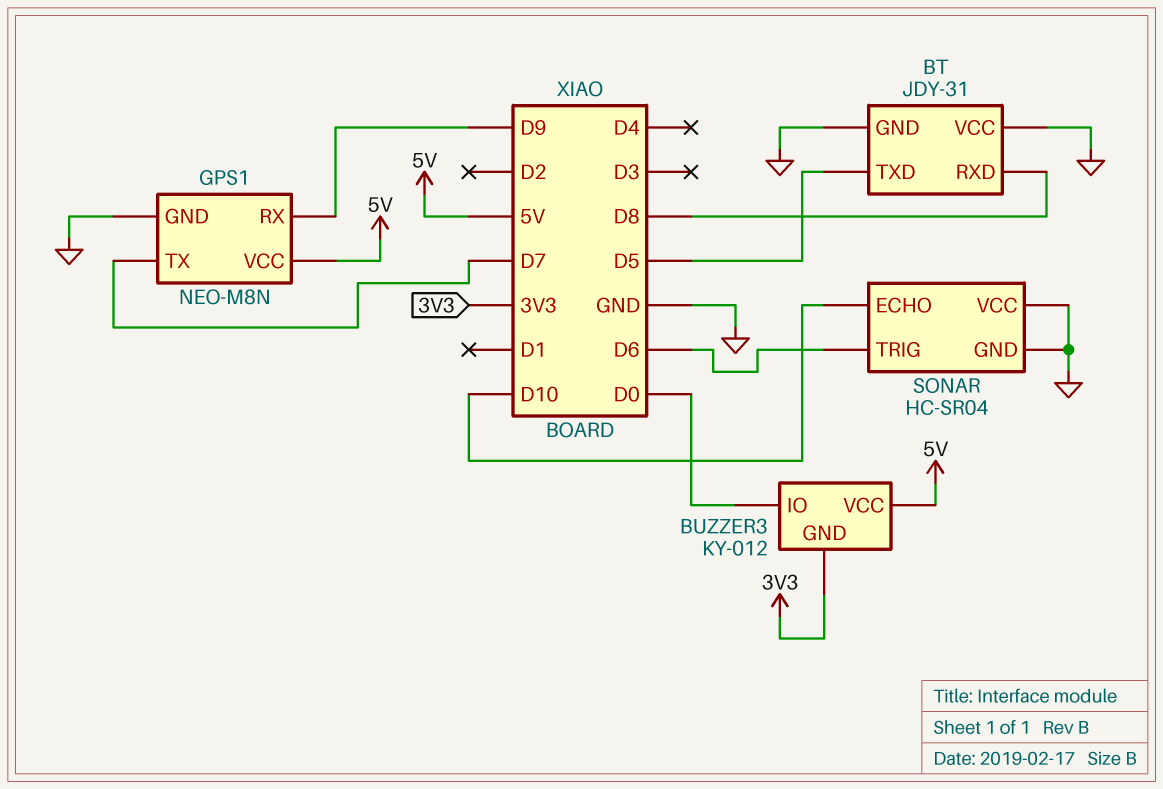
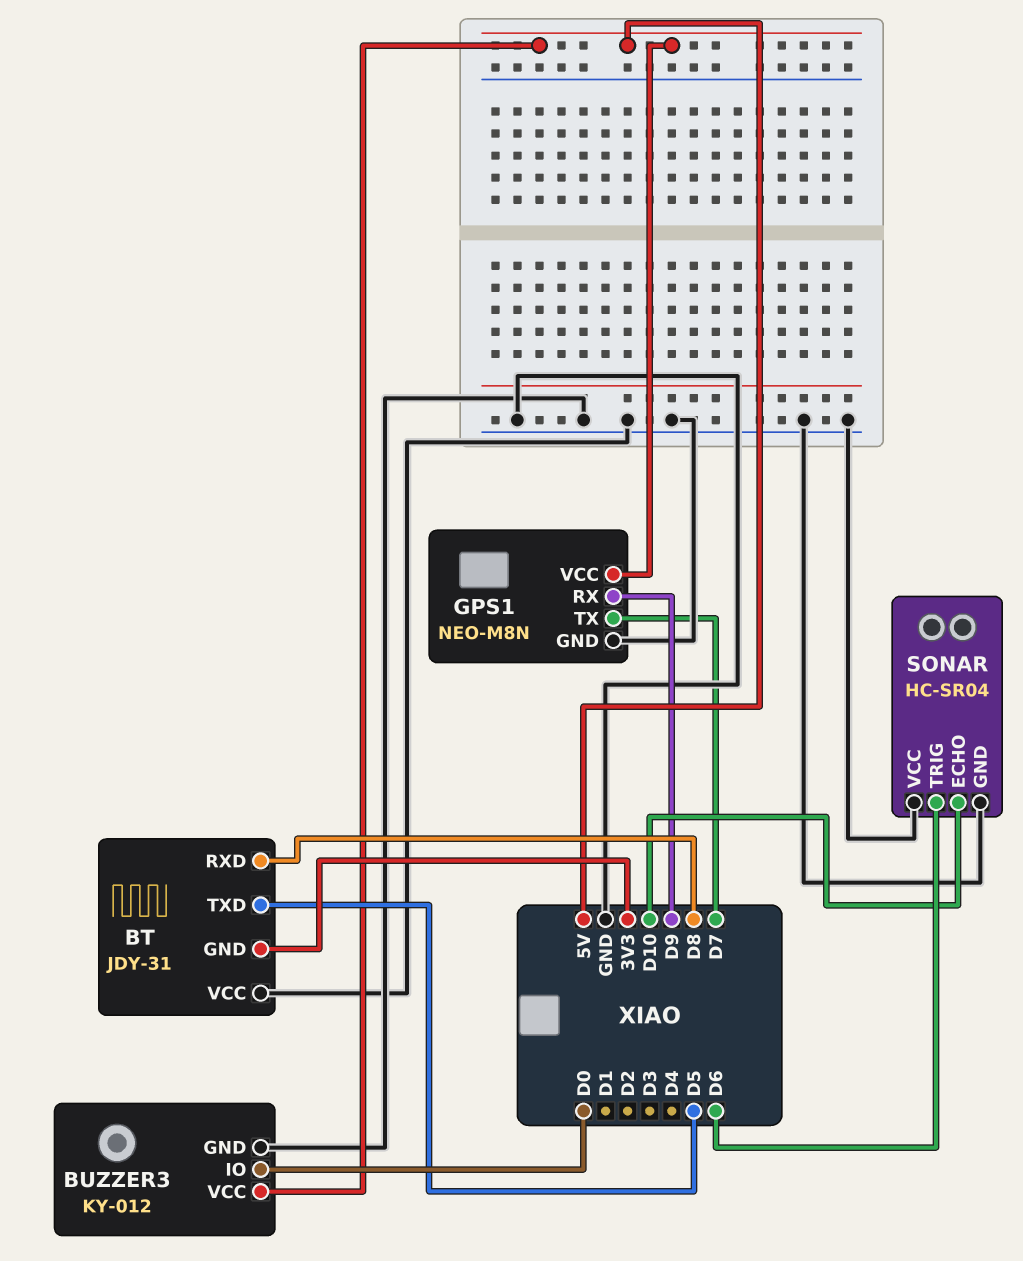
BT pin GND: GND -> 3V3
BUZZER3 pin GND: 3V3 -> GND

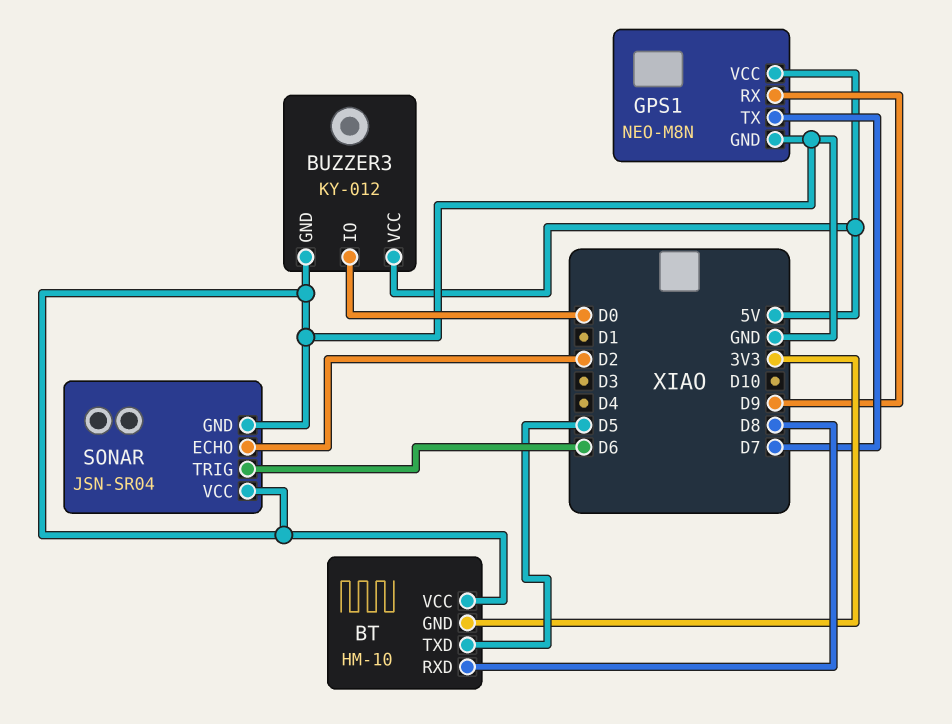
BT: JDY-31 -> HM-10
SONAR: HC-SR04 -> JSN-SR04
SONAR pin ECHO: D10 -> D2

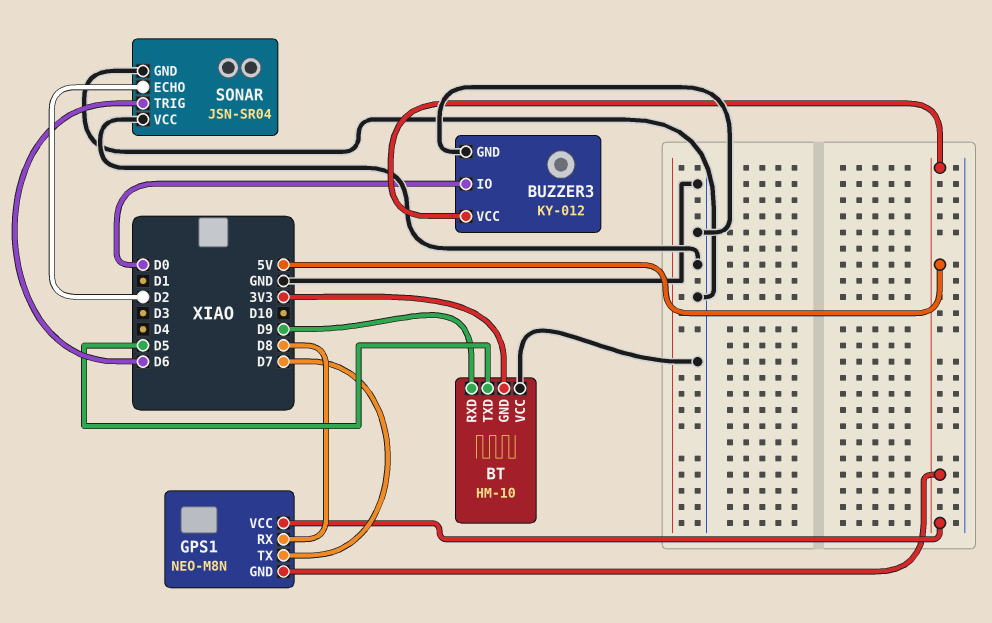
BT pin RXD: D8 -> D9
GPS1 pin GND: GND -> 5V
GPS1 pin RX: D9 -> D8

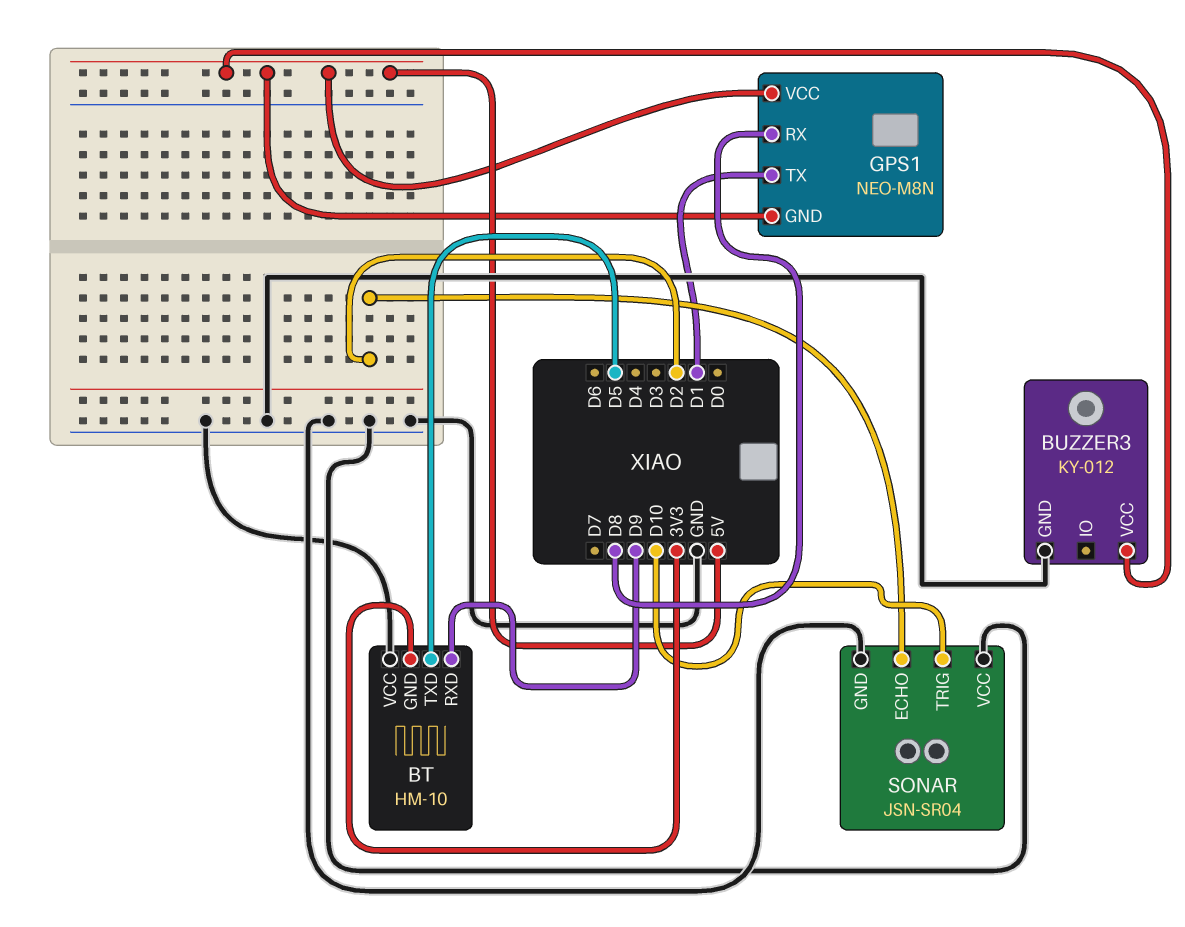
BUZZER3 pin IO: D0 -> none
GPS1 pin TX: D7 -> D1
SONAR pin TRIG: D6 -> D10

